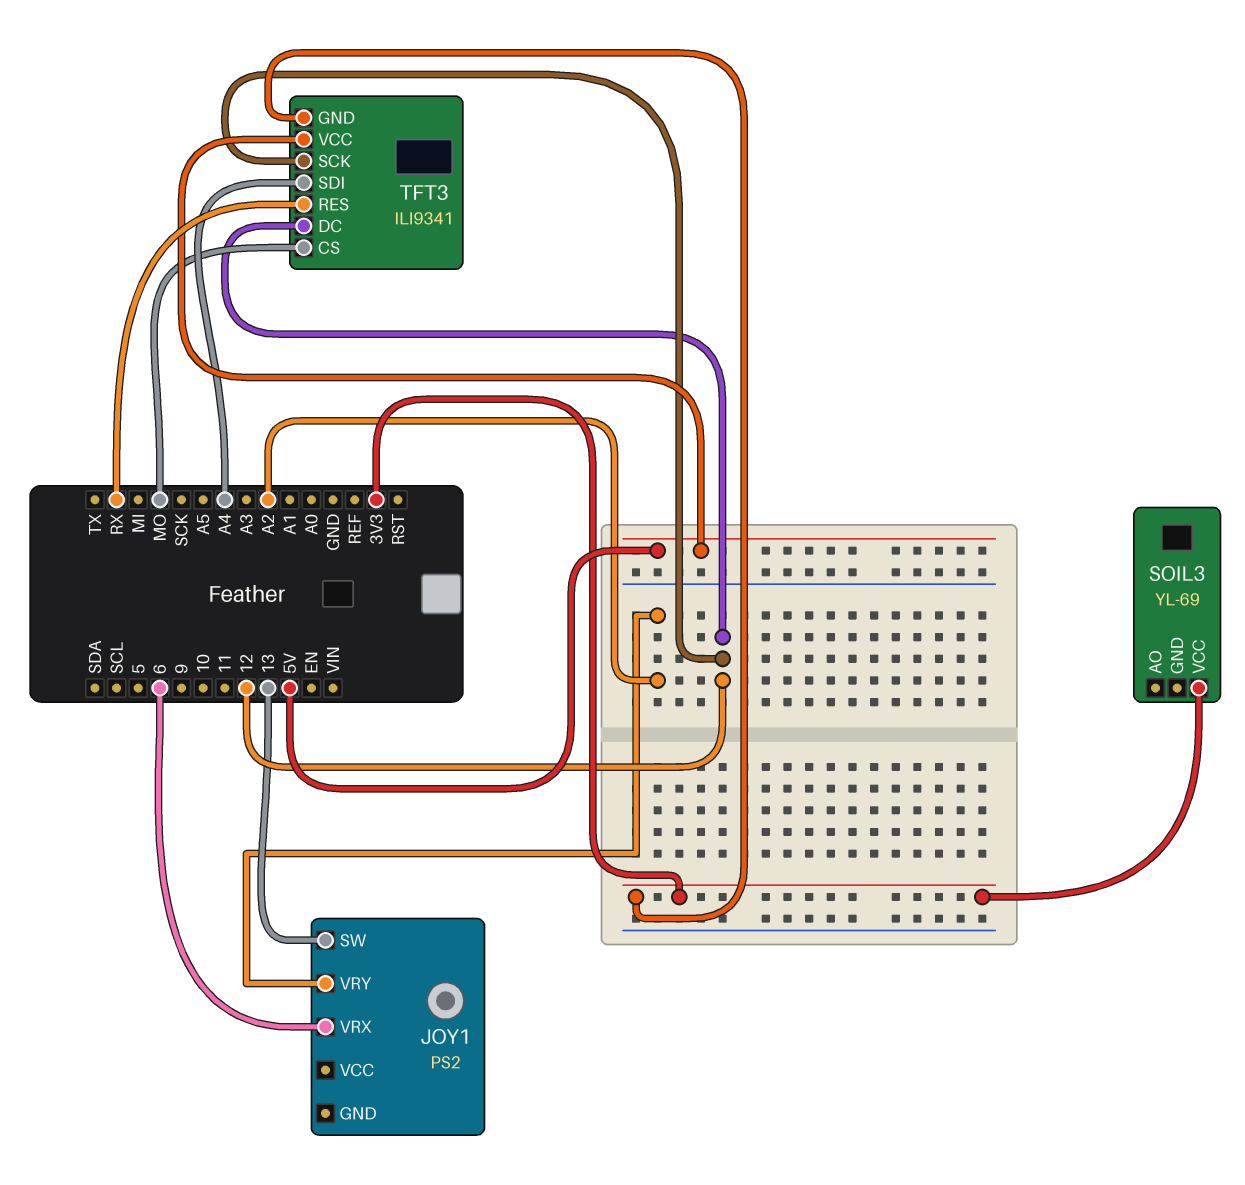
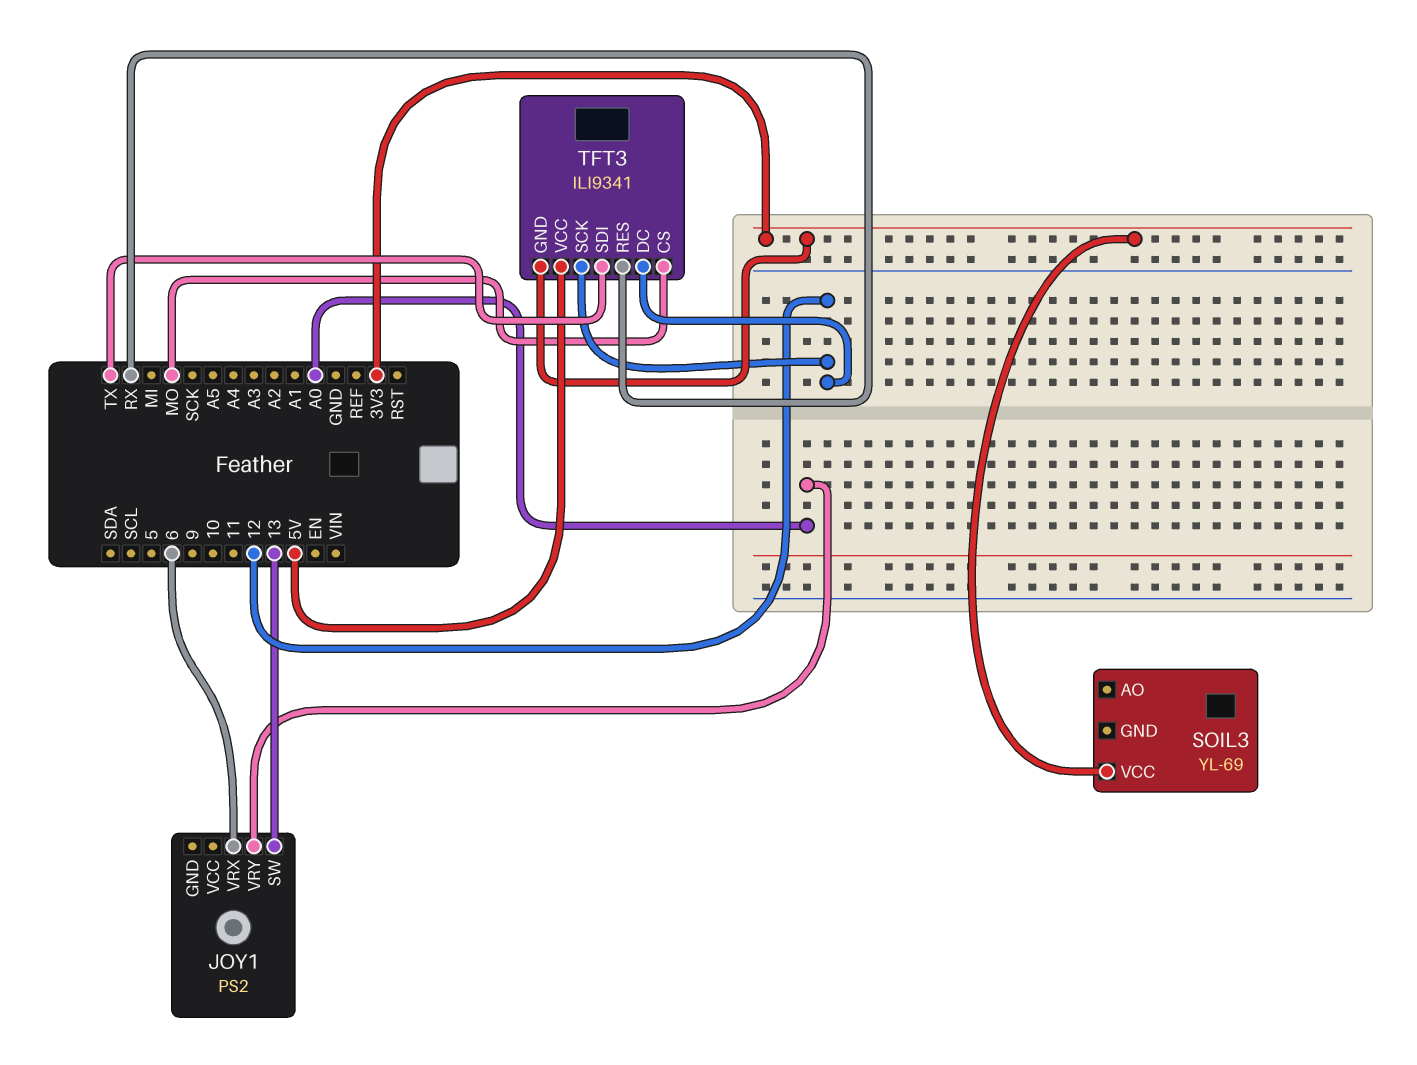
JOY1 pin VRY: A2 -> A0
TFT3 pin SDI: A4 -> TX

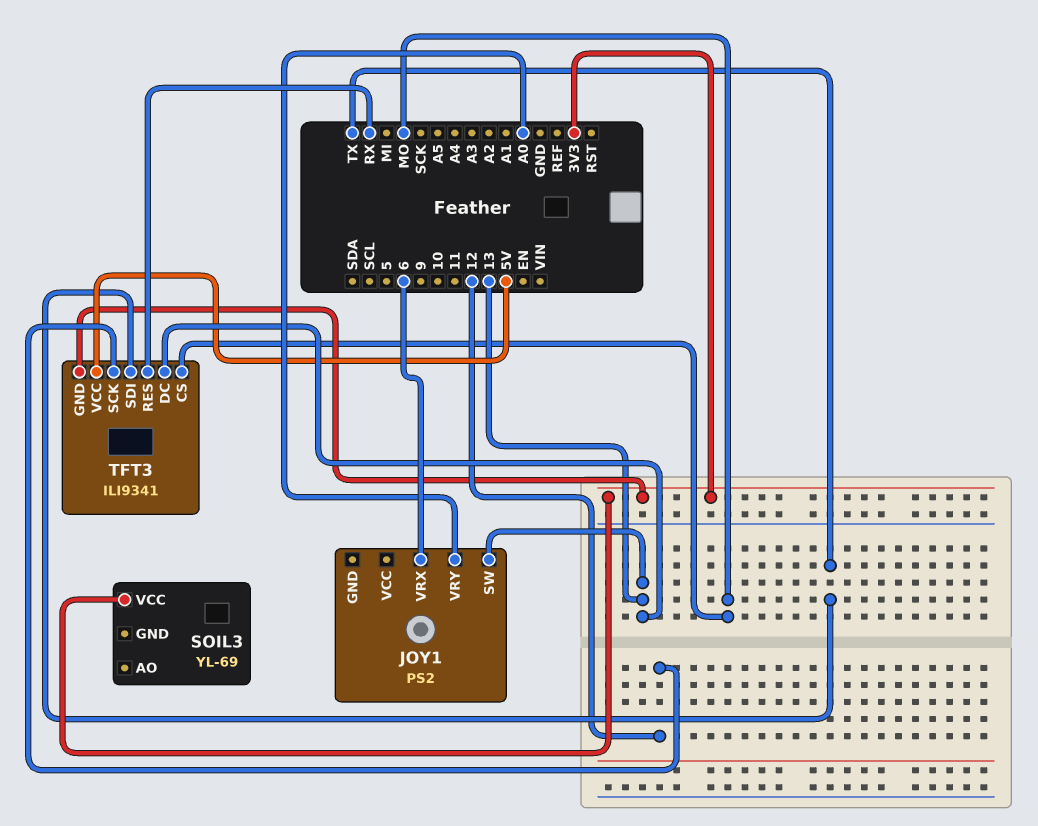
TFT3 pin DC: 12 -> 13

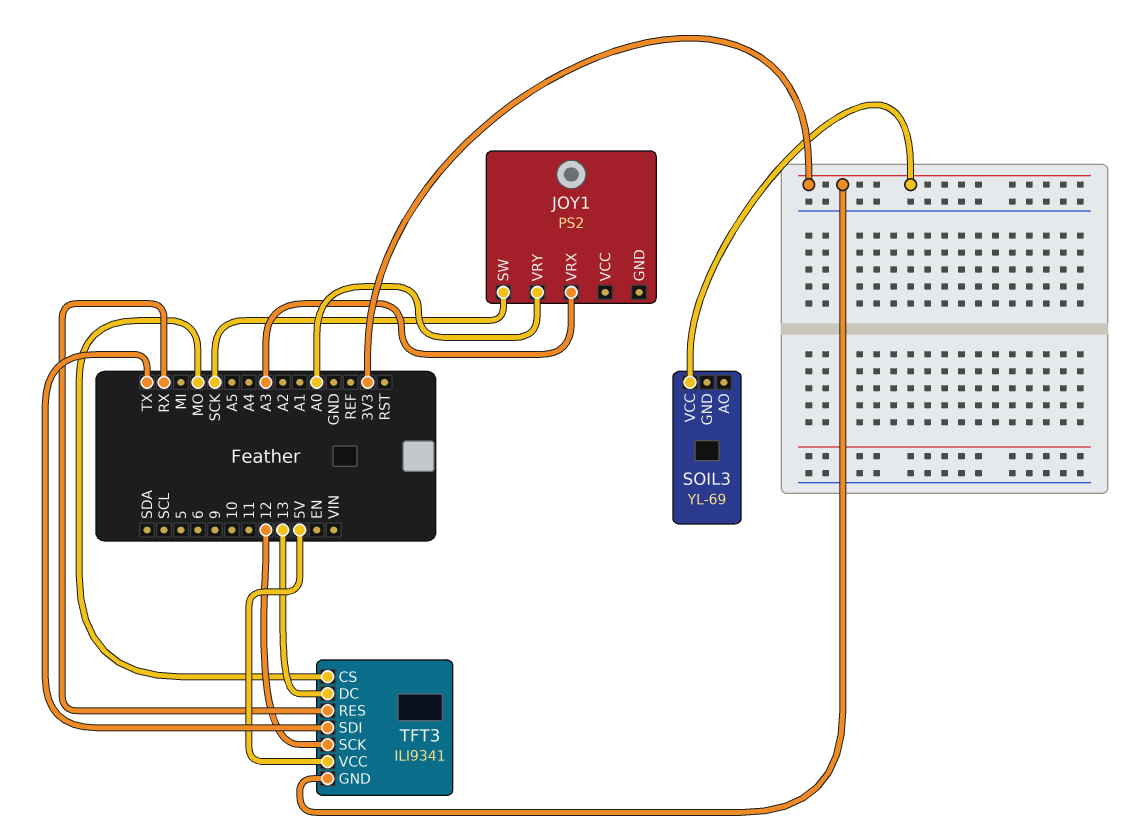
JOY1 pin SW: 13 -> SCK
JOY1 pin VRX: 6 -> A3

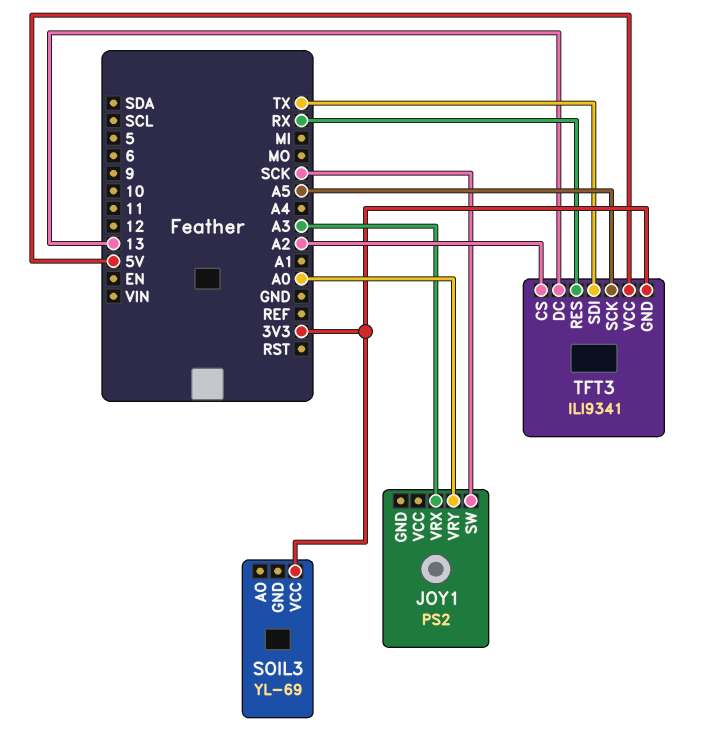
TFT3 pin CS: MO -> A2
TFT3 pin SCK: 12 -> A5

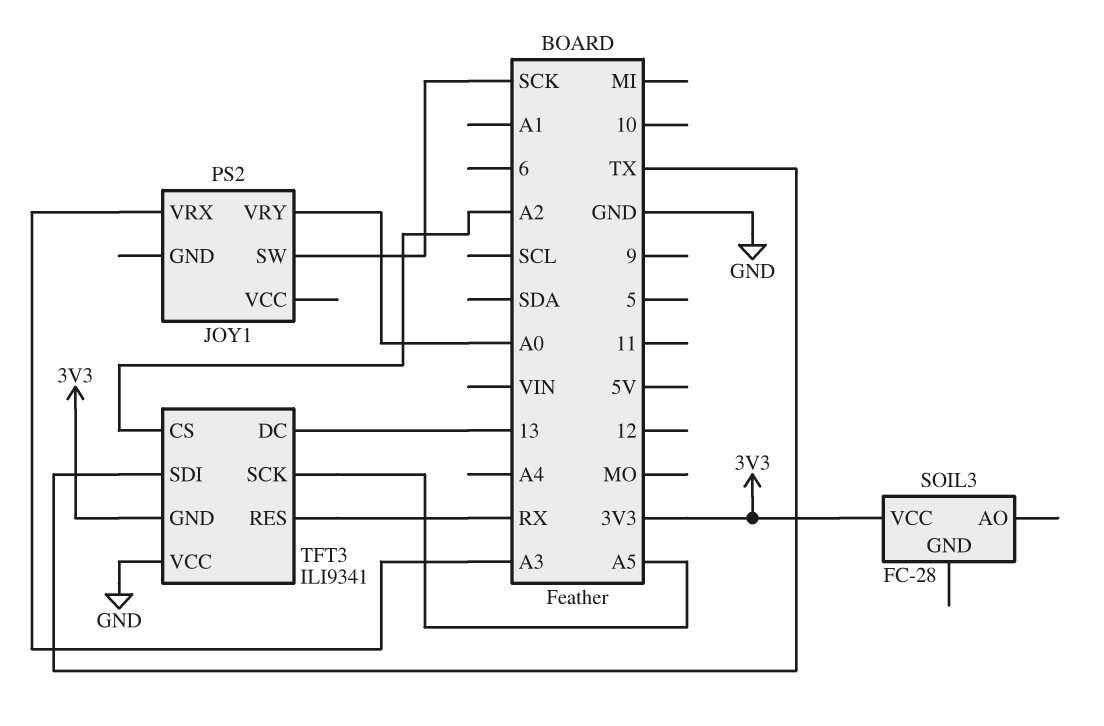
SOIL3: YL-69 -> FC-28
TFT3 pin VCC: 5V -> GND

